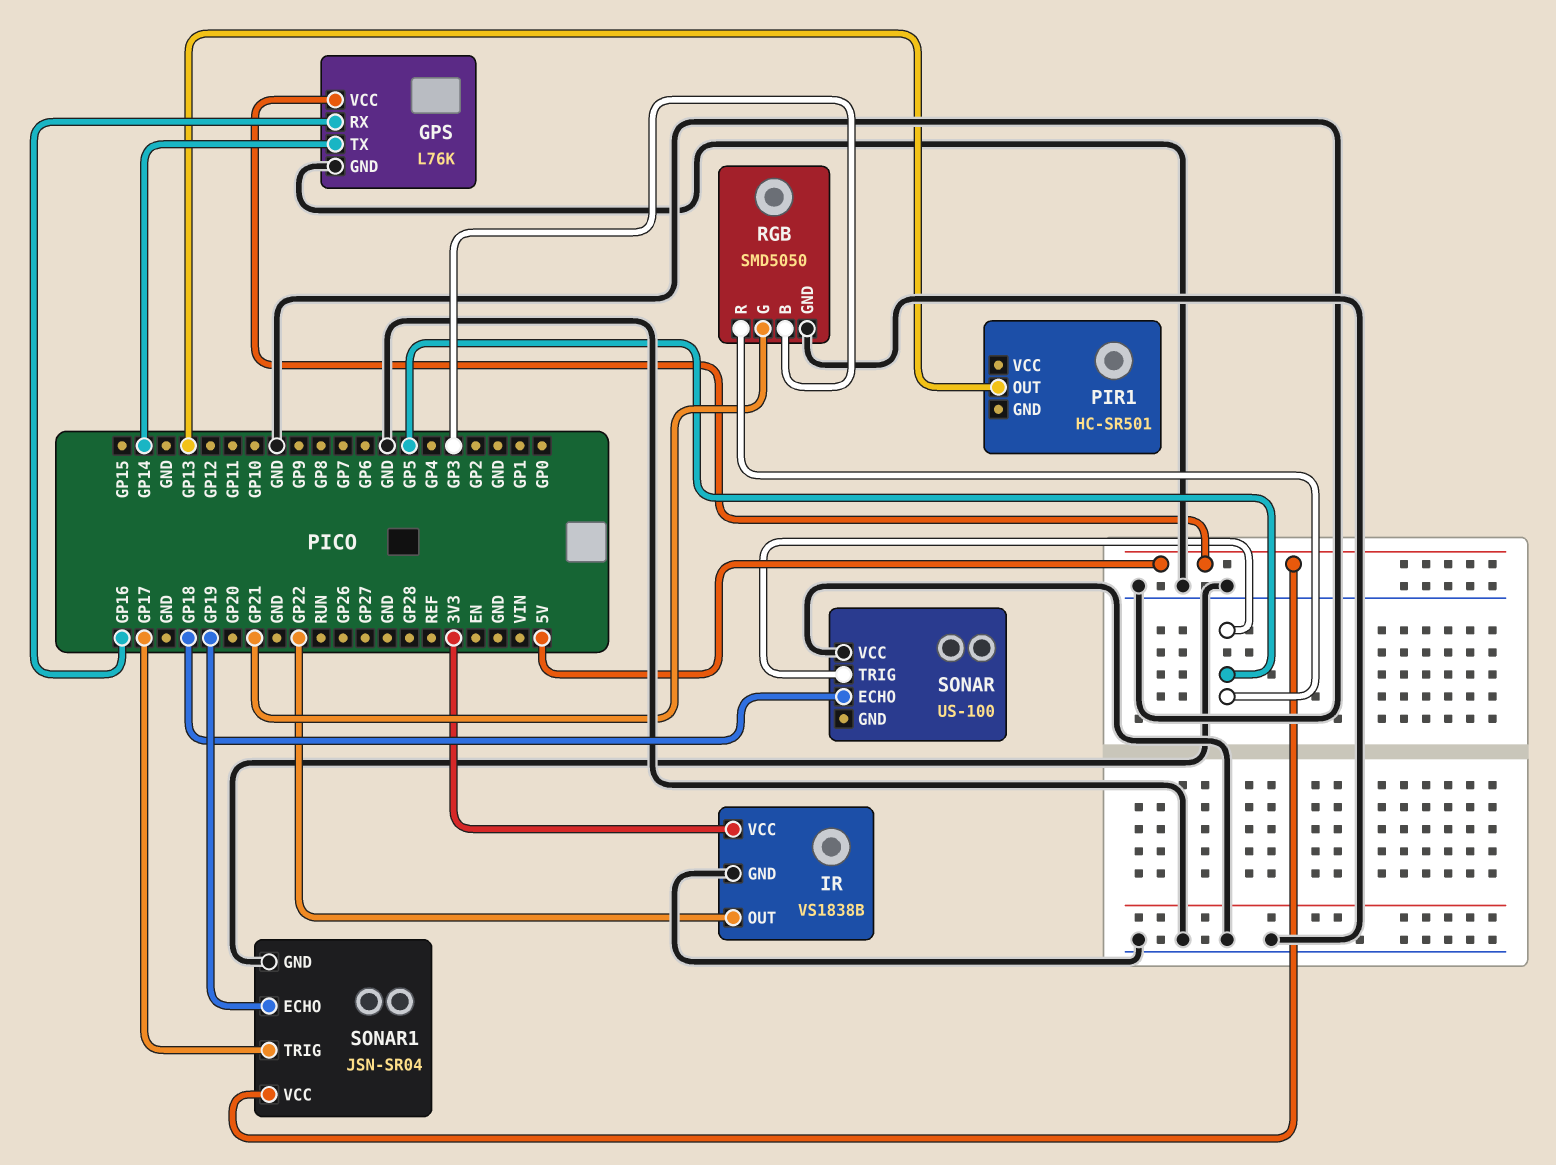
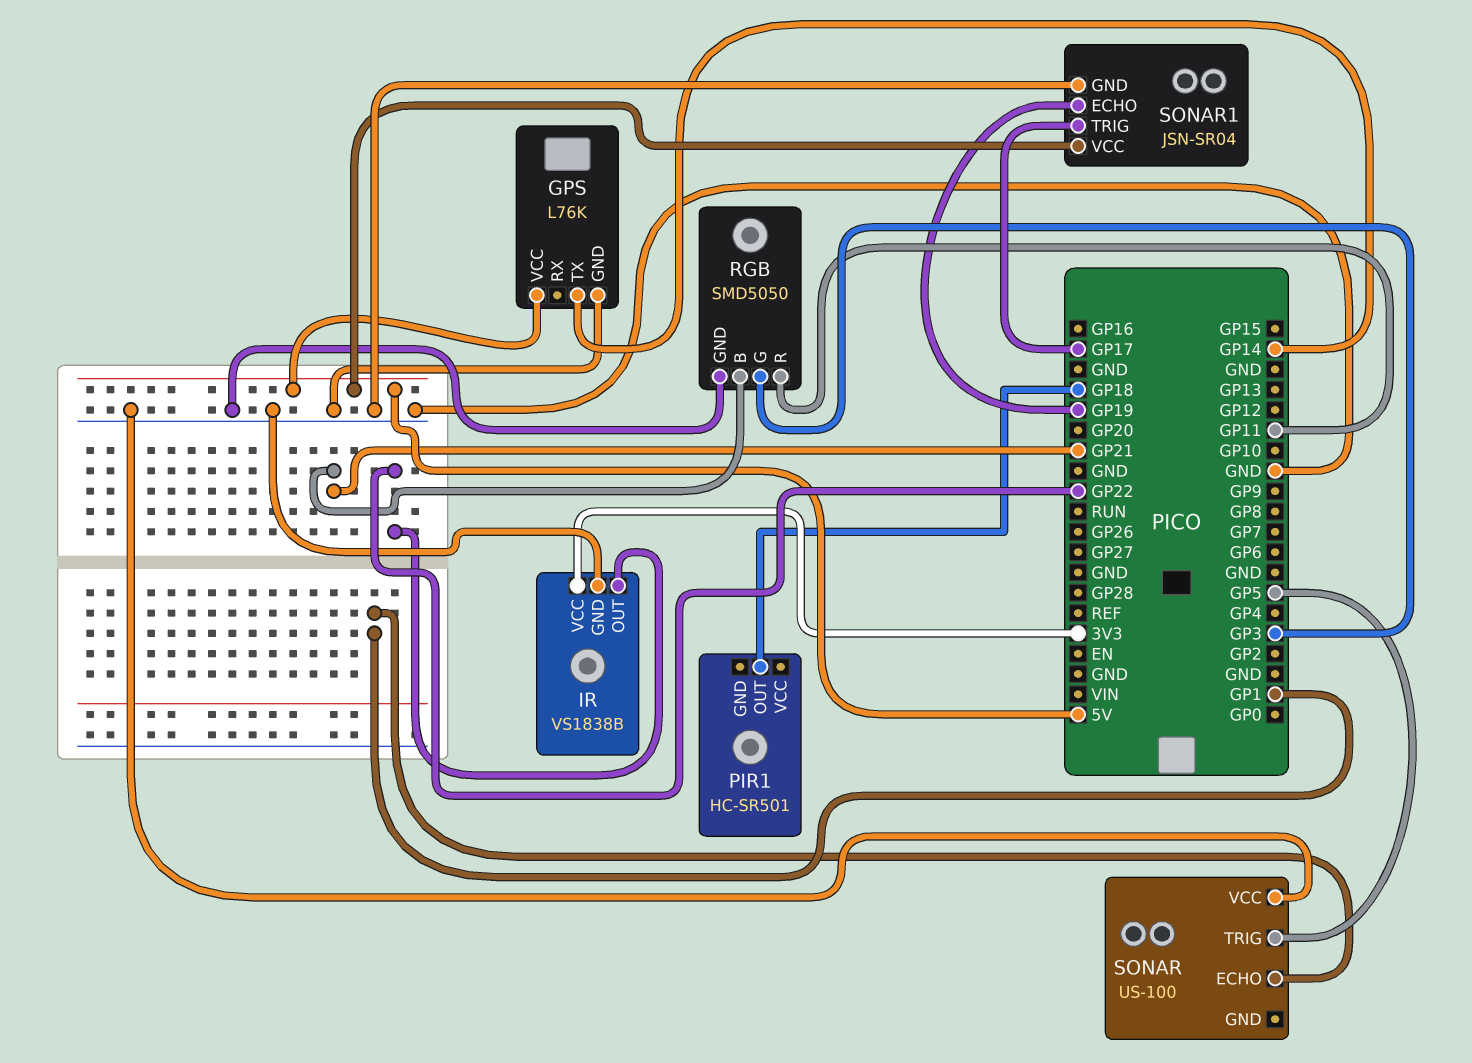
GPS pin RX: GP16 -> none
PIR1 pin OUT: GP13 -> GP18
RGB pin B: GP3 -> GP21
RGB pin G: GP21 -> GP3
RGB pin R: GP5 -> GP11
SONAR pin ECHO: GP18 -> GP1

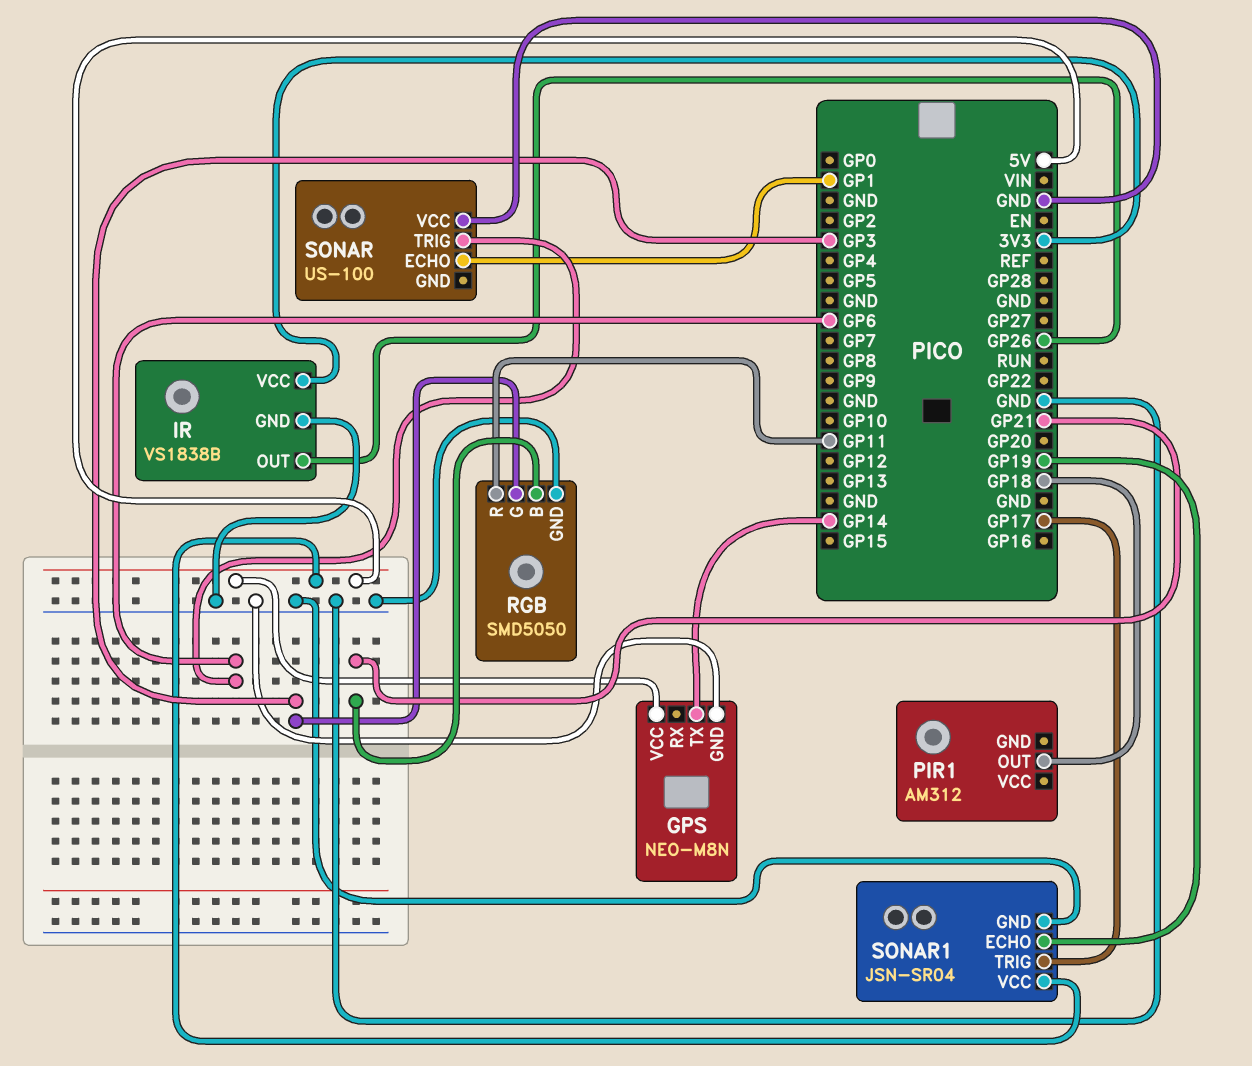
GPS: L76K -> NEO-M8N
IR pin OUT: GP22 -> GP26
PIR1: HC-SR501 -> AM312
SONAR pin TRIG: GP5 -> GP6

